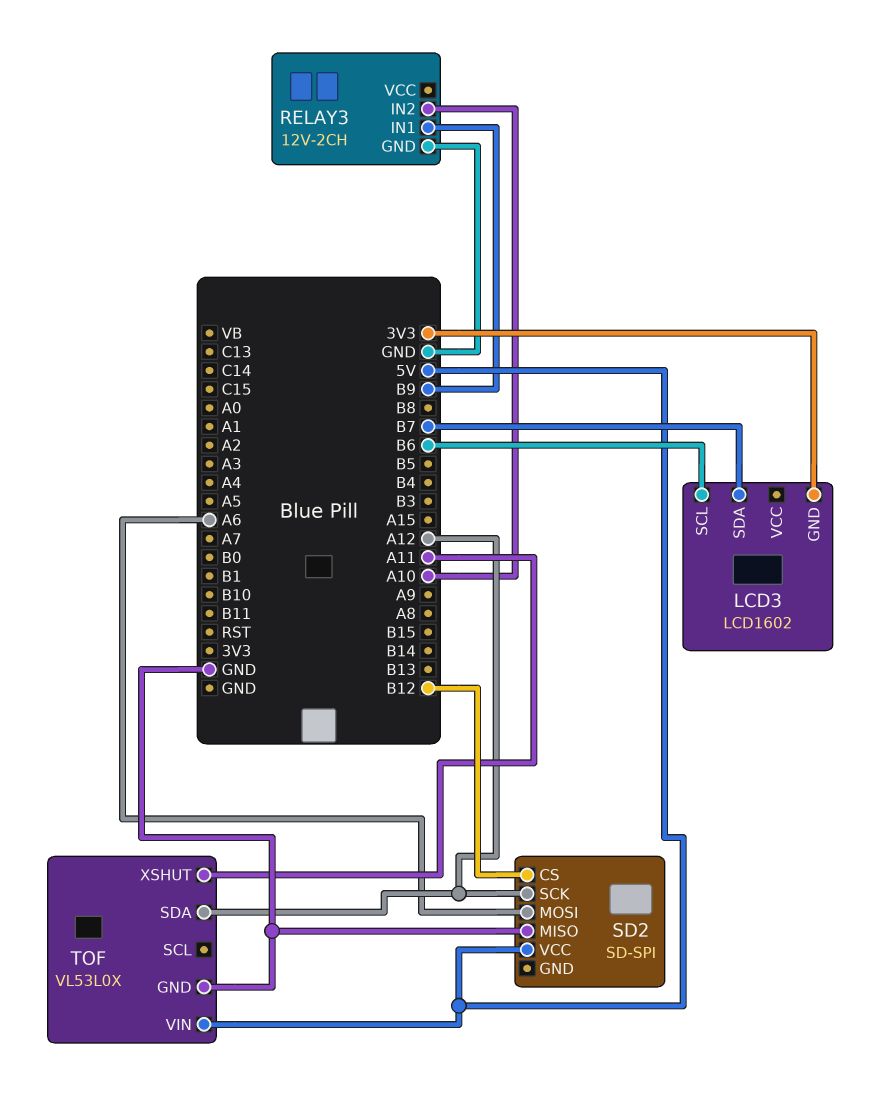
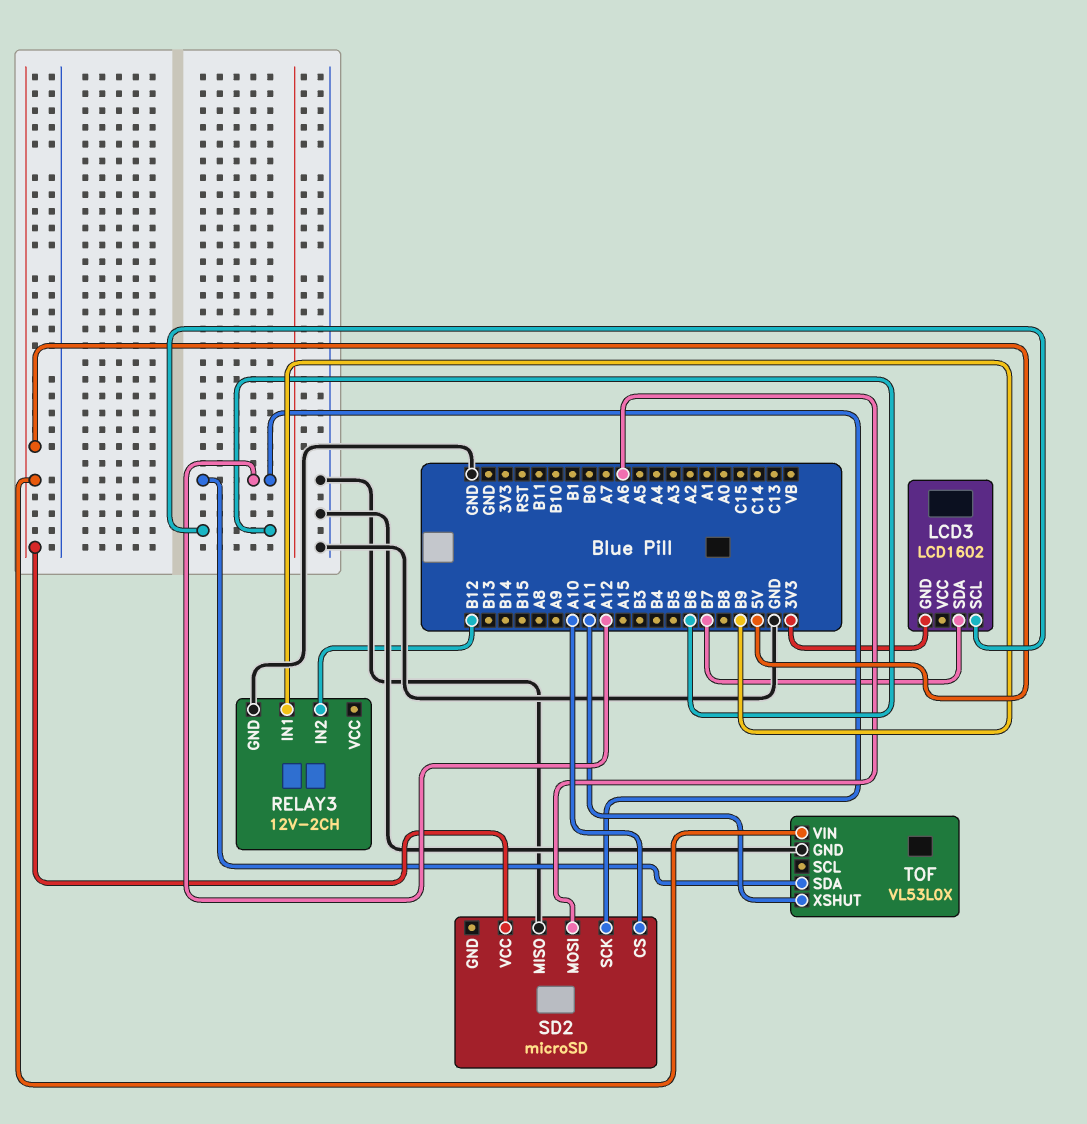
RELAY3 pin IN2: A10 -> B12
SD2: SD-SPI -> microSD
SD2 pin CS: B12 -> A10

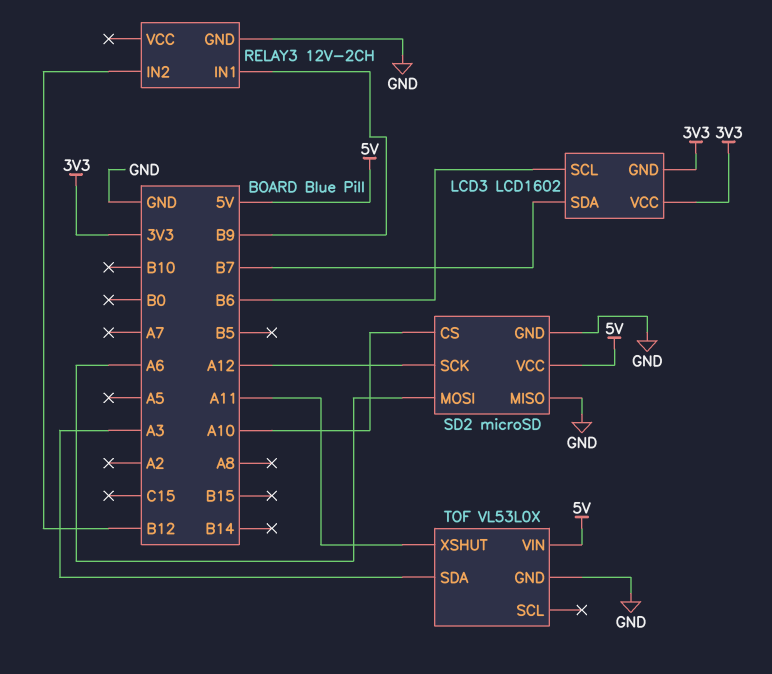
LCD3 pin VCC: none -> 3V3
SD2 pin GND: none -> GND
TOF pin SDA: A12 -> A3

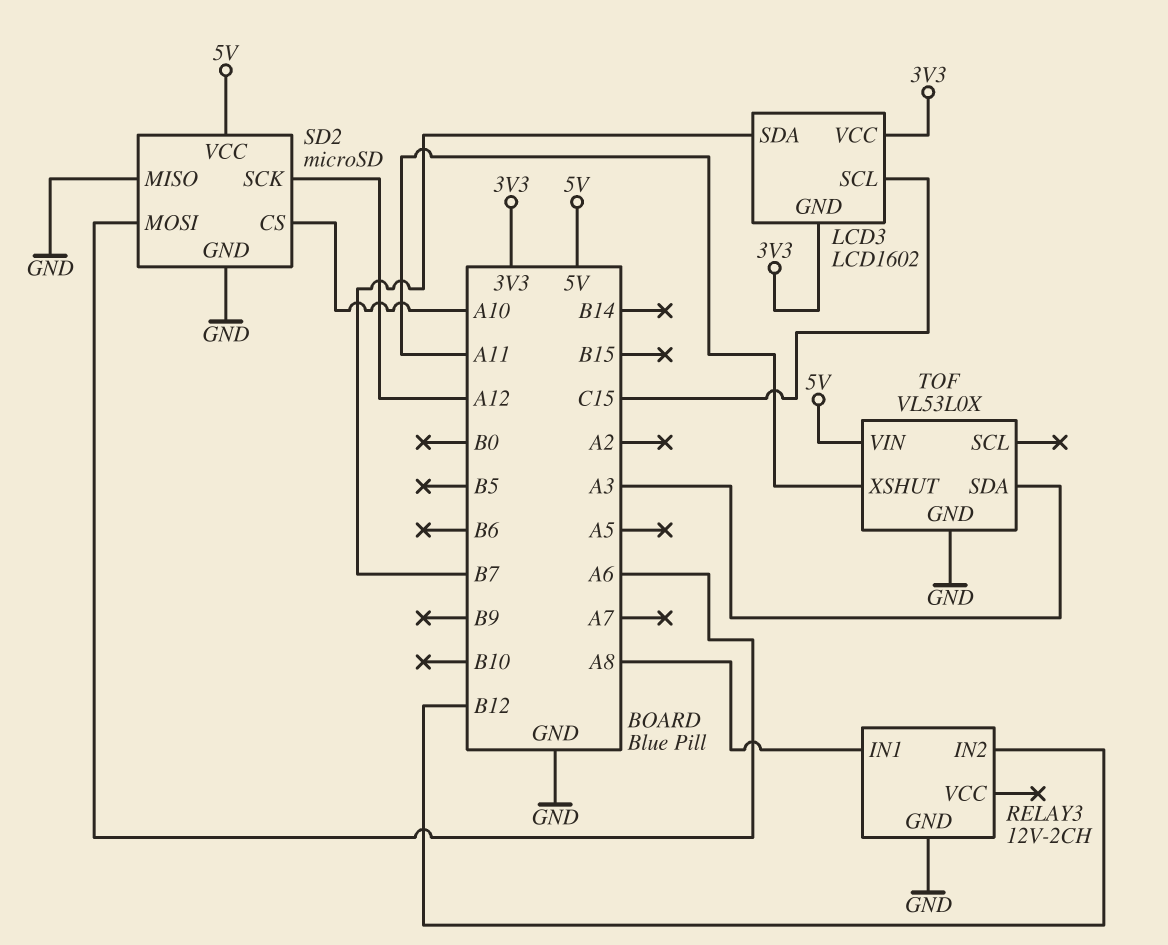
LCD3 pin SCL: B6 -> C15
RELAY3 pin IN1: B9 -> A8

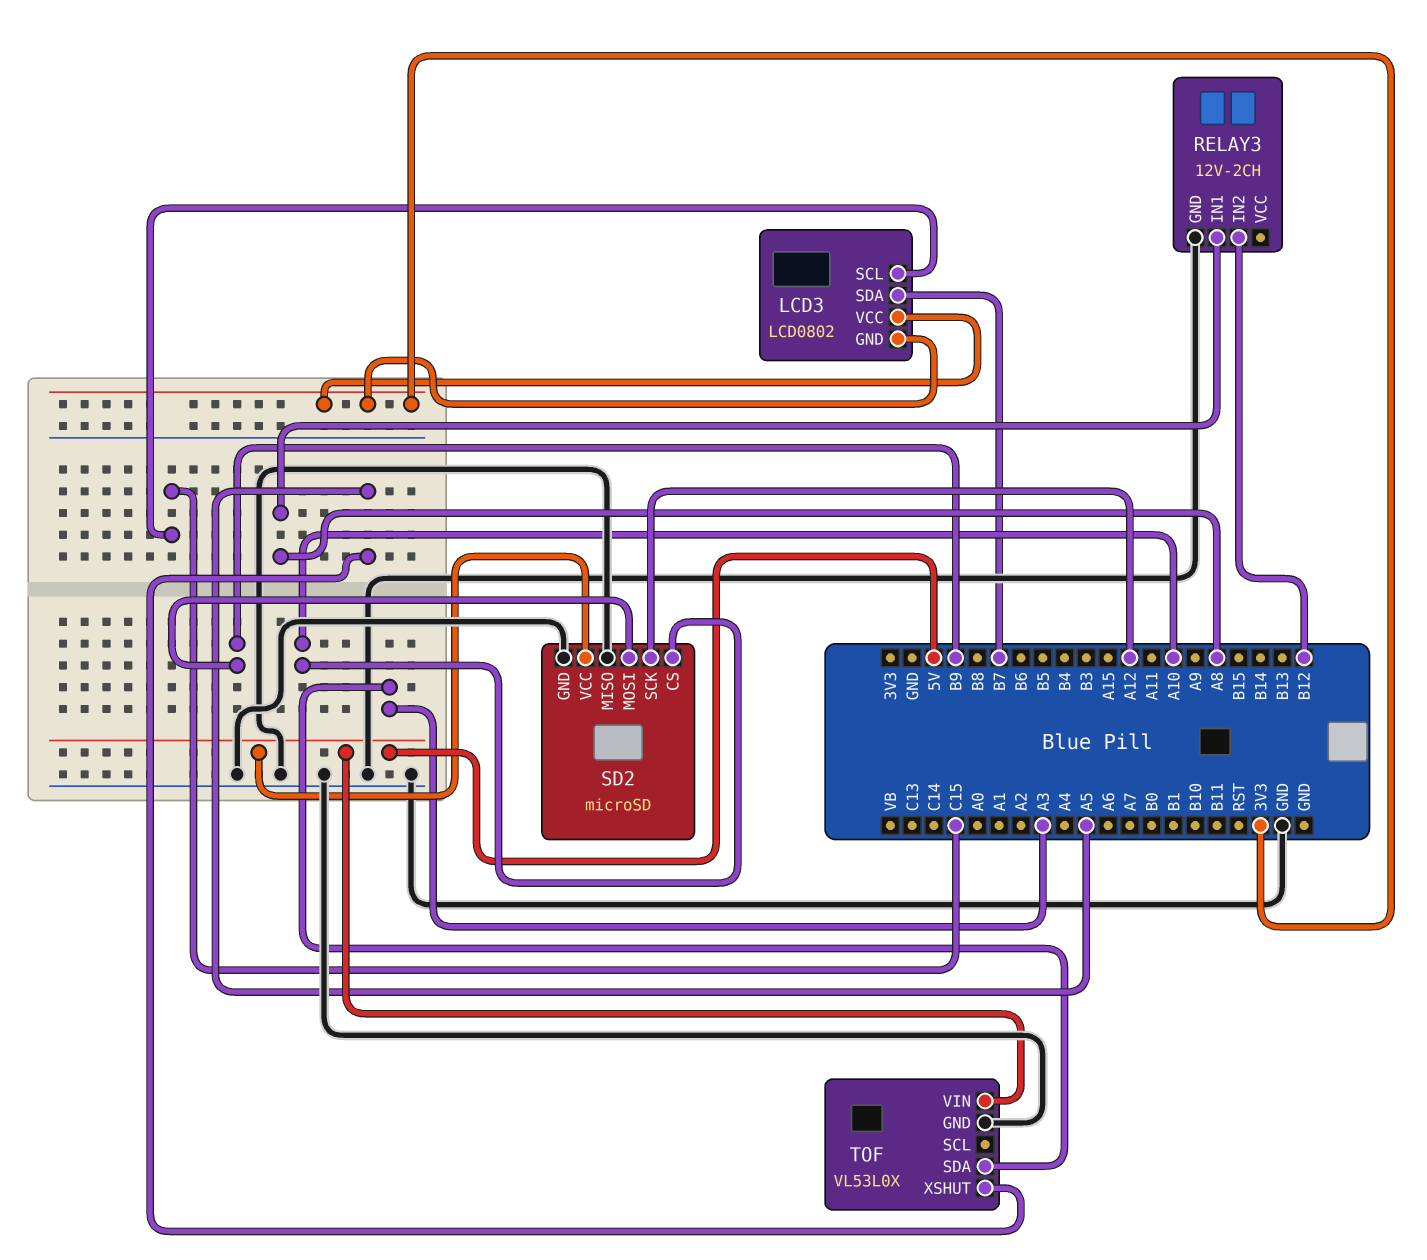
LCD3: LCD1602 -> LCD0802
SD2 pin MOSI: A6 -> B9
TOF pin XSHUT: A11 -> A5

